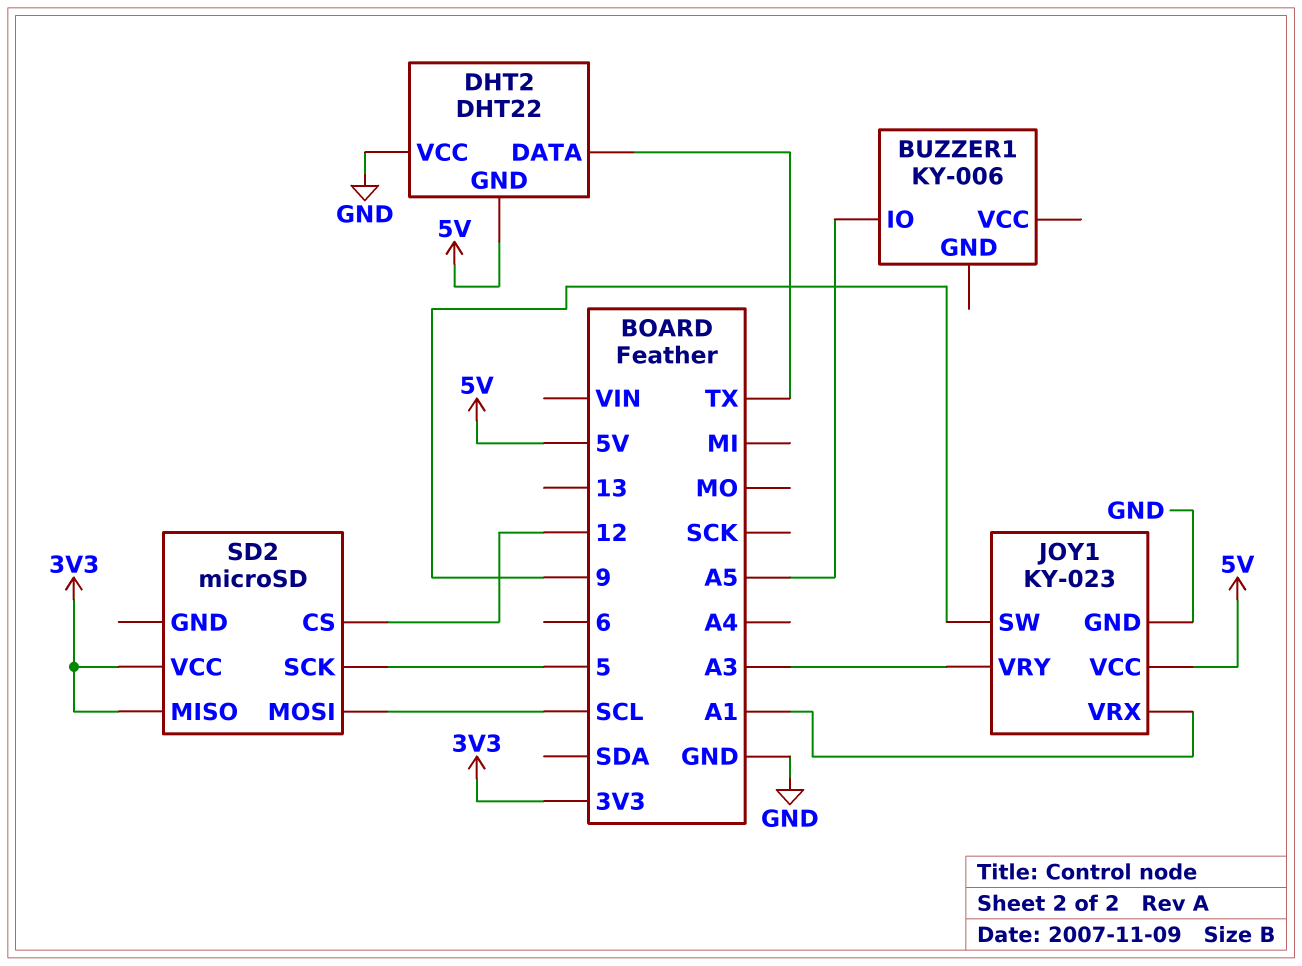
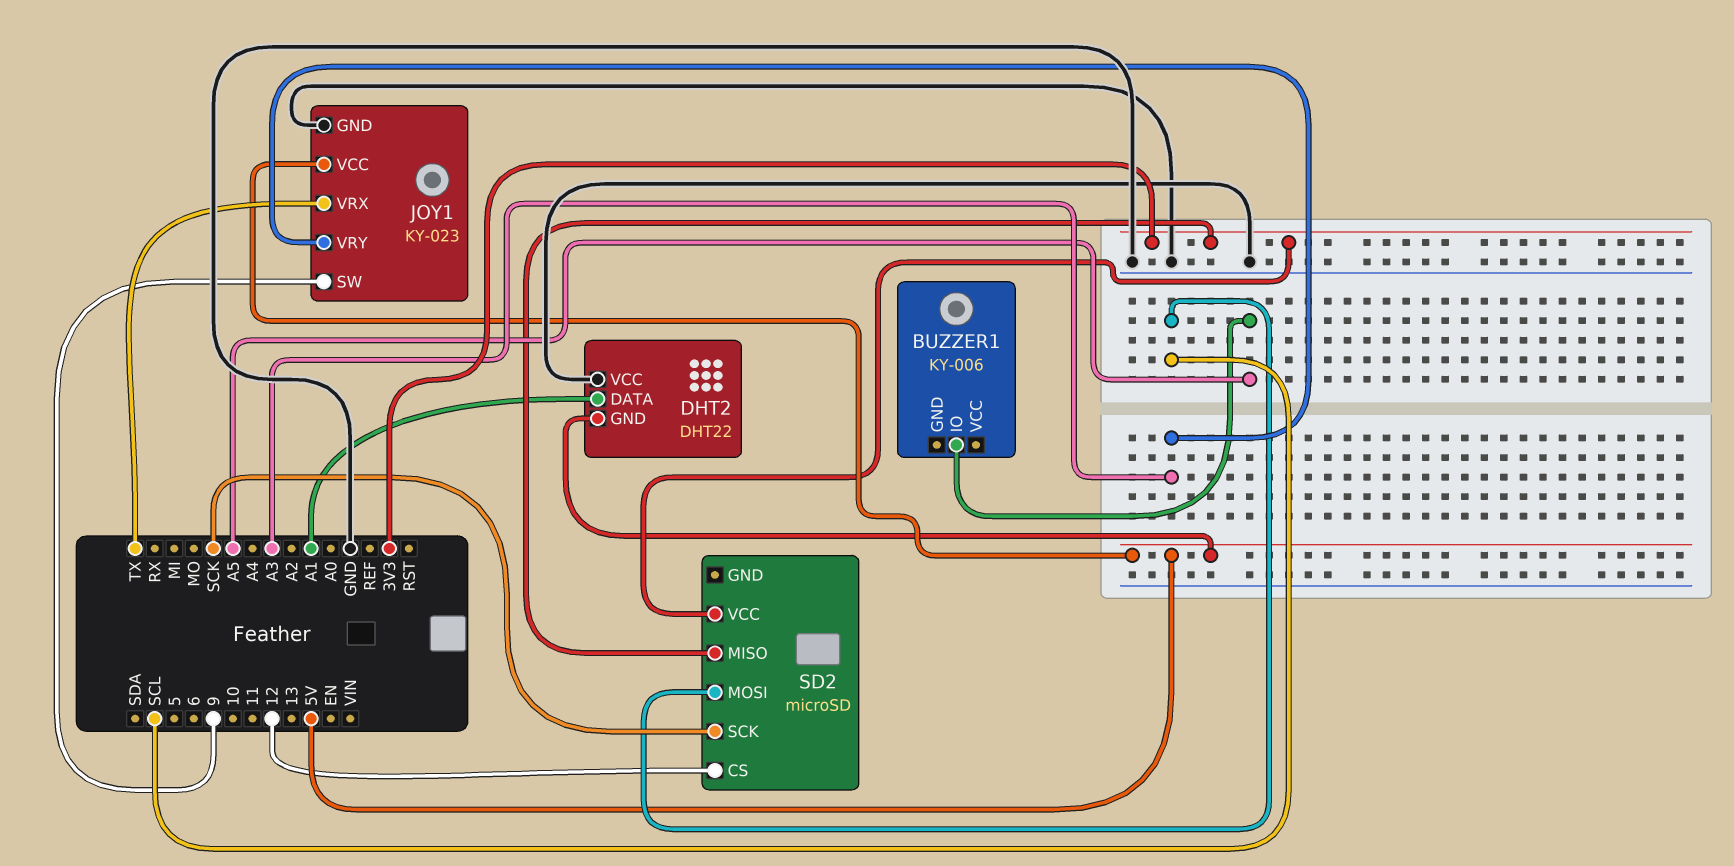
DHT2 pin DATA: TX -> A1
JOY1 pin VRX: A1 -> TX
SD2 pin SCK: 5 -> SCK

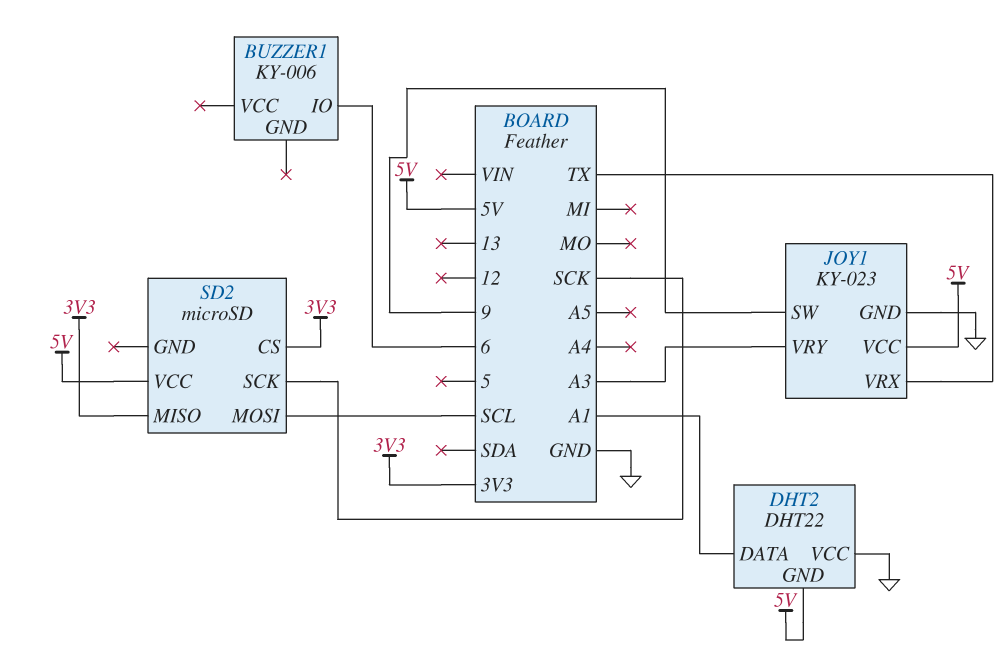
BUZZER1 pin IO: A5 -> 6
SD2 pin CS: 12 -> 3V3
SD2 pin VCC: 3V3 -> 5V

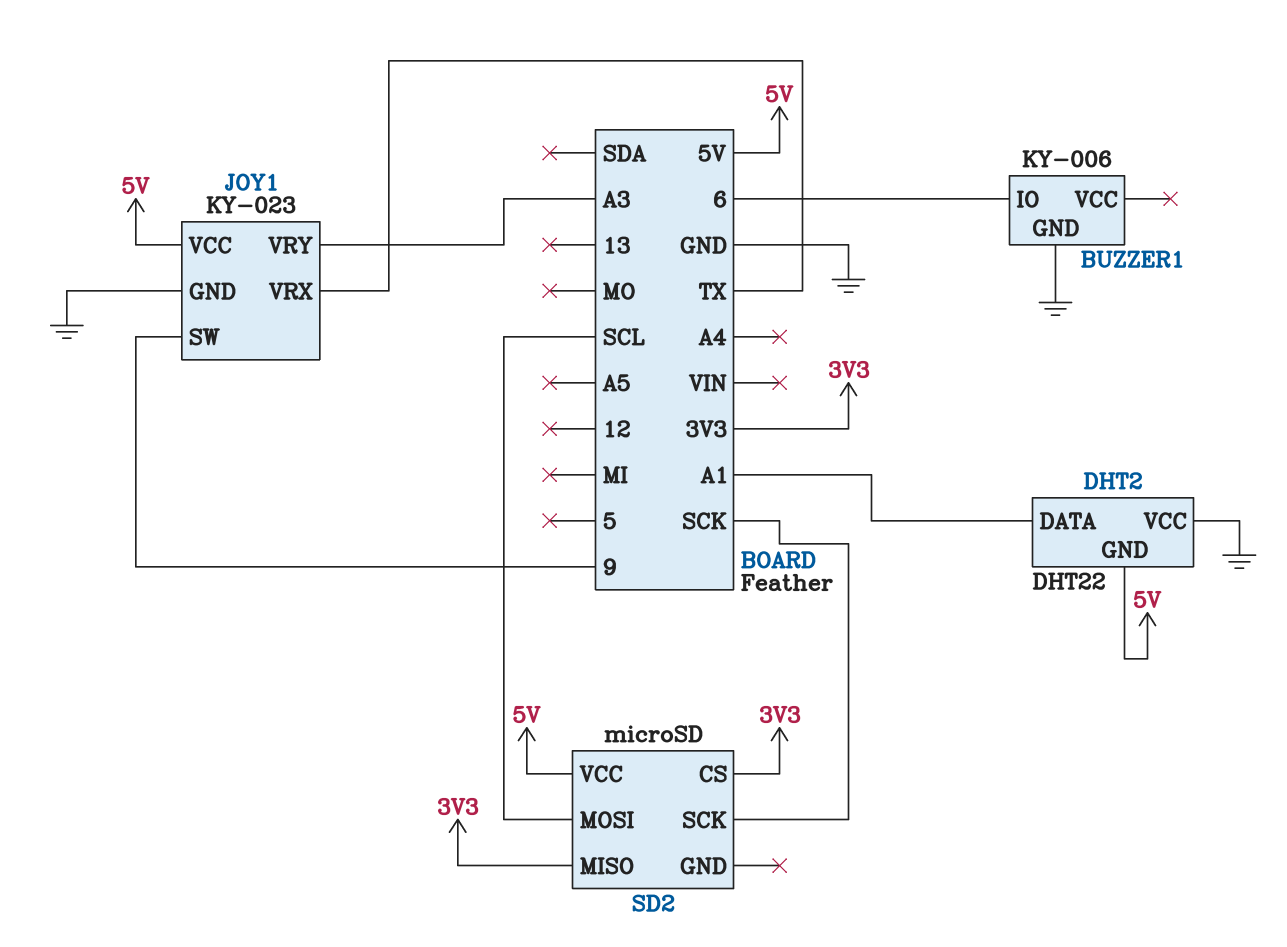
BUZZER1 pin GND: none -> GND

